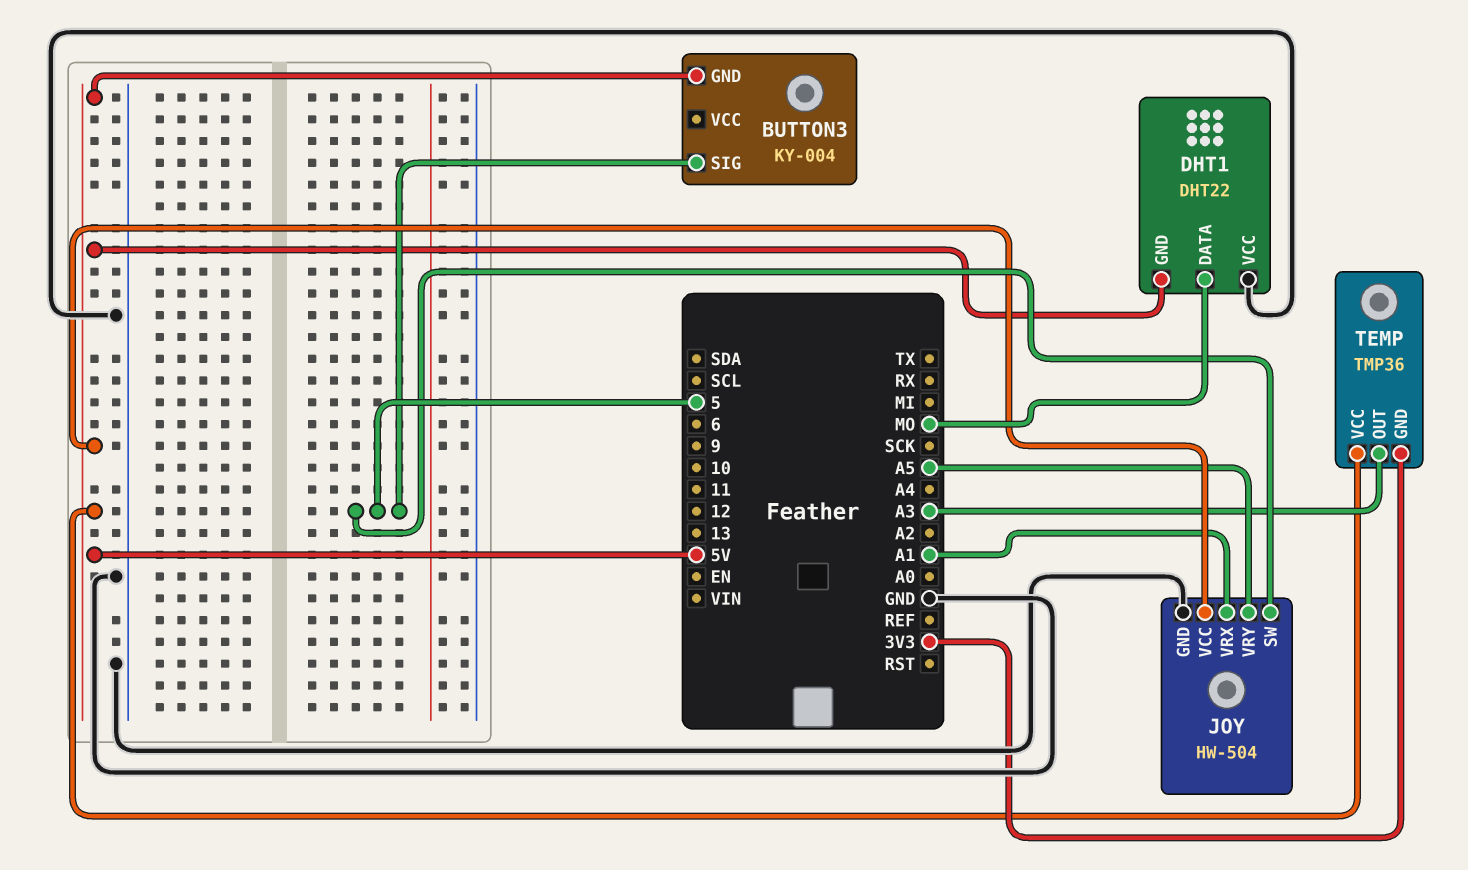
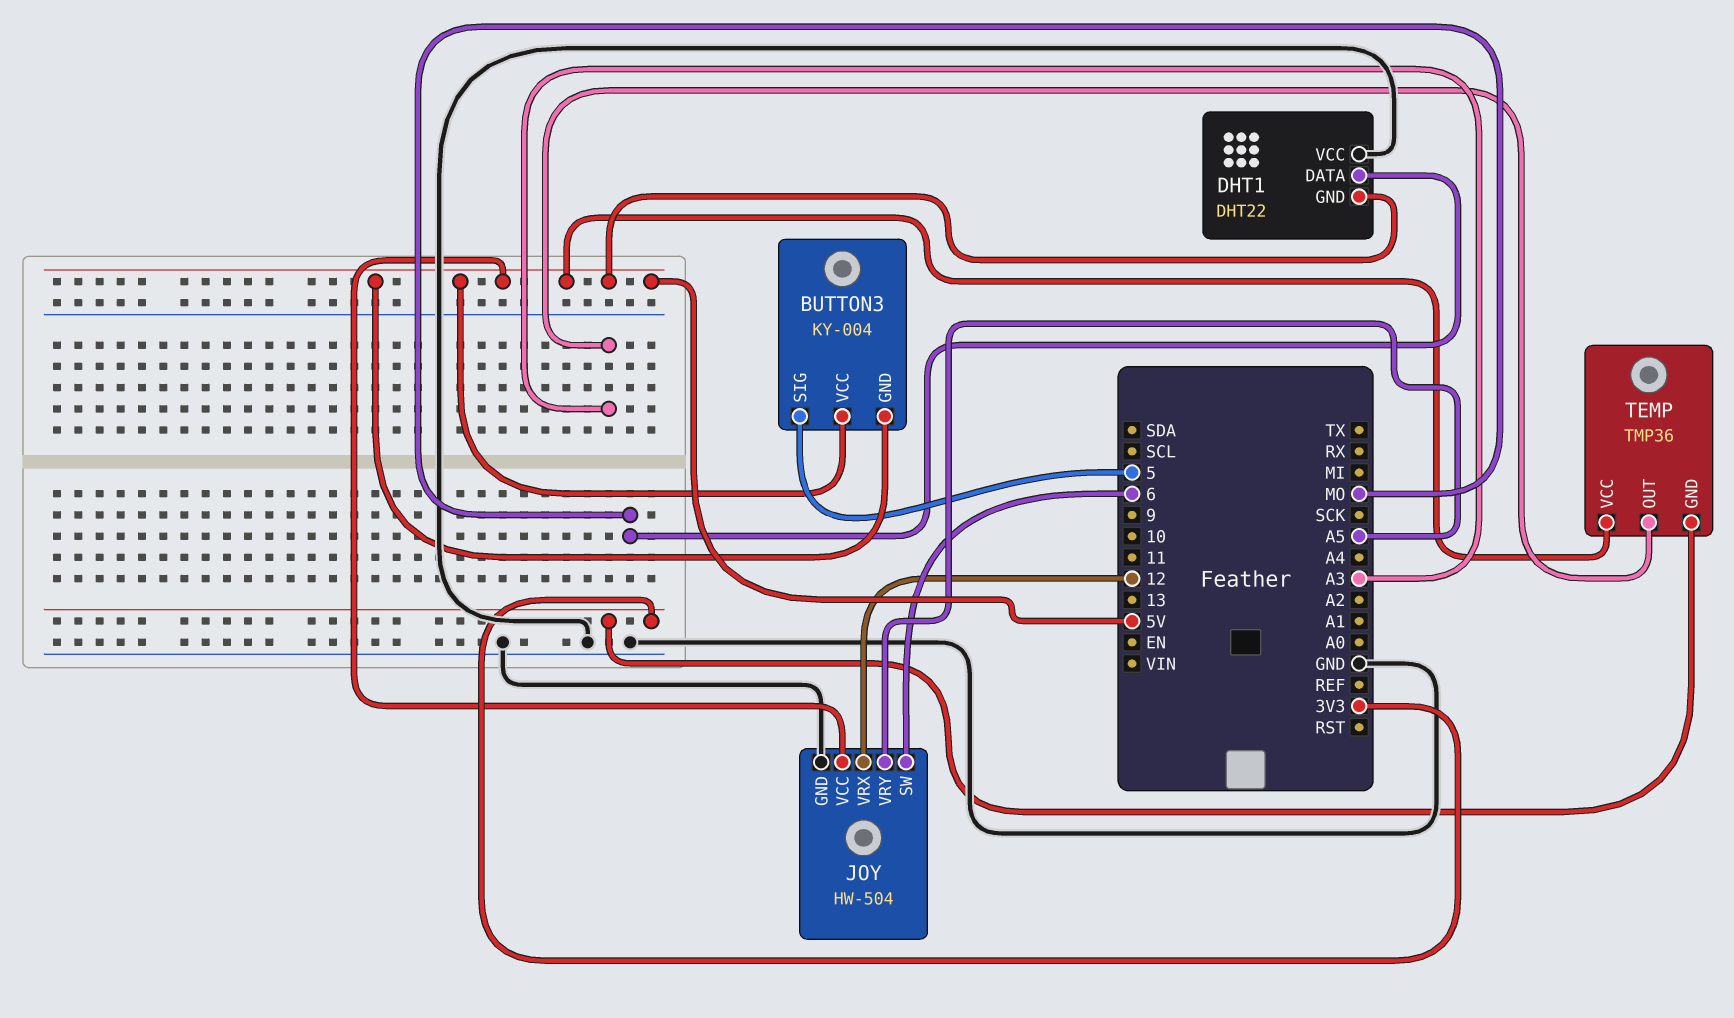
BUTTON3 pin VCC: none -> 5V
JOY pin SW: 5 -> 6
JOY pin VRX: A1 -> 12

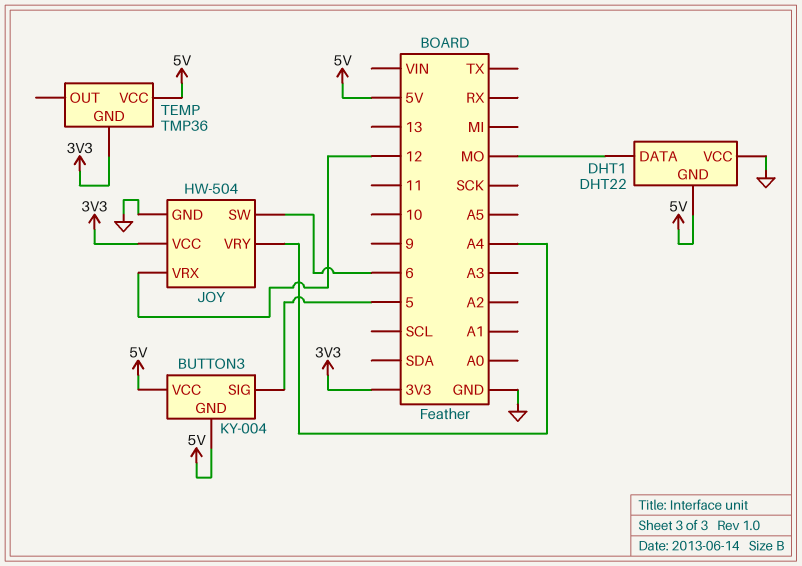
JOY pin VCC: 5V -> 3V3
JOY pin VRY: A5 -> A4
TEMP pin OUT: A3 -> none

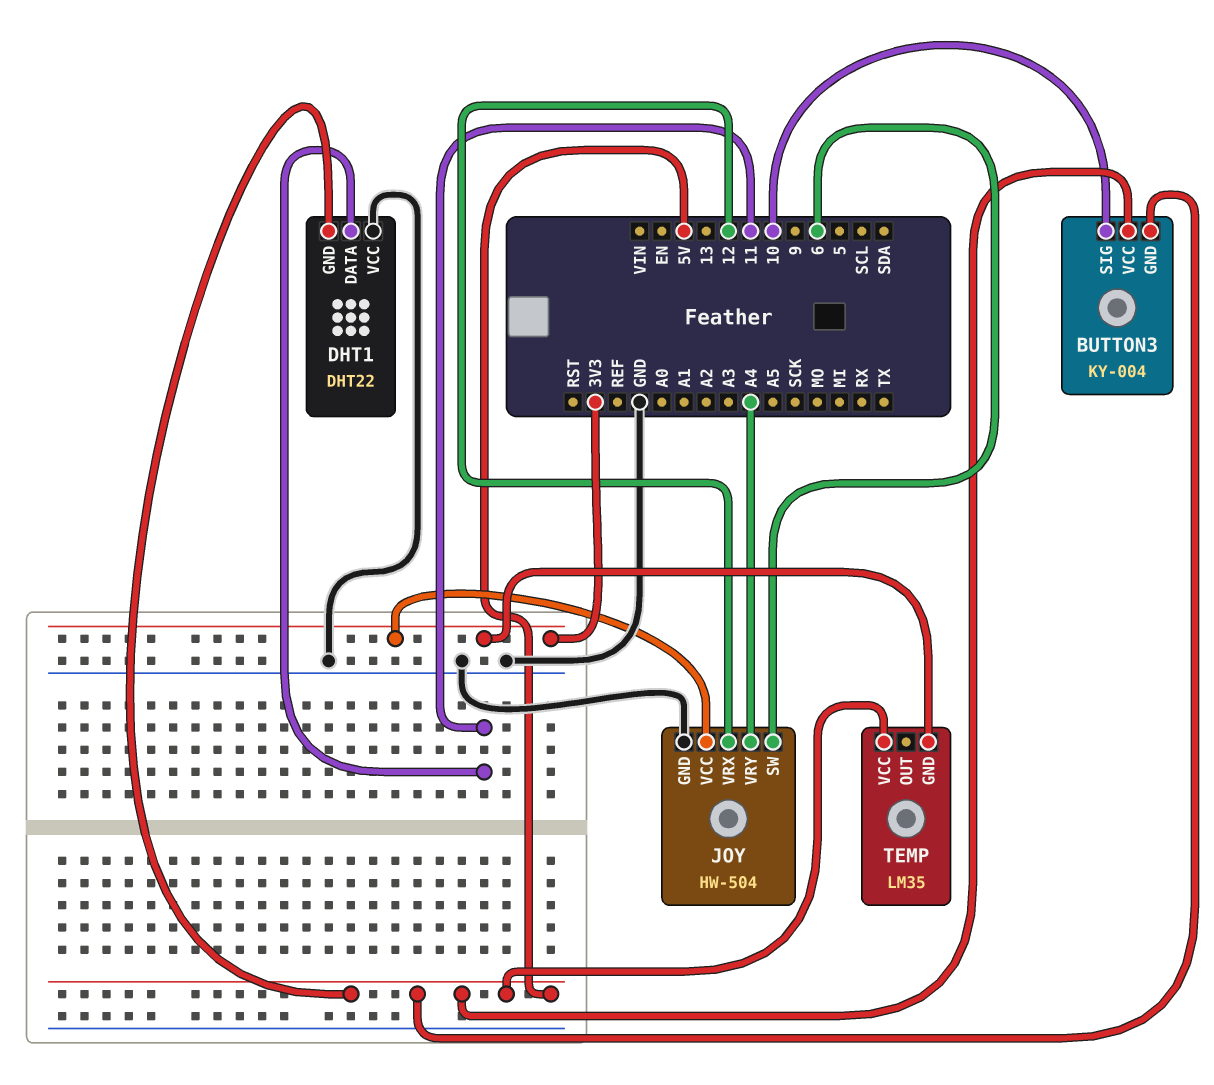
BUTTON3 pin SIG: 5 -> 10
DHT1 pin DATA: MO -> 11
TEMP: TMP36 -> LM35

